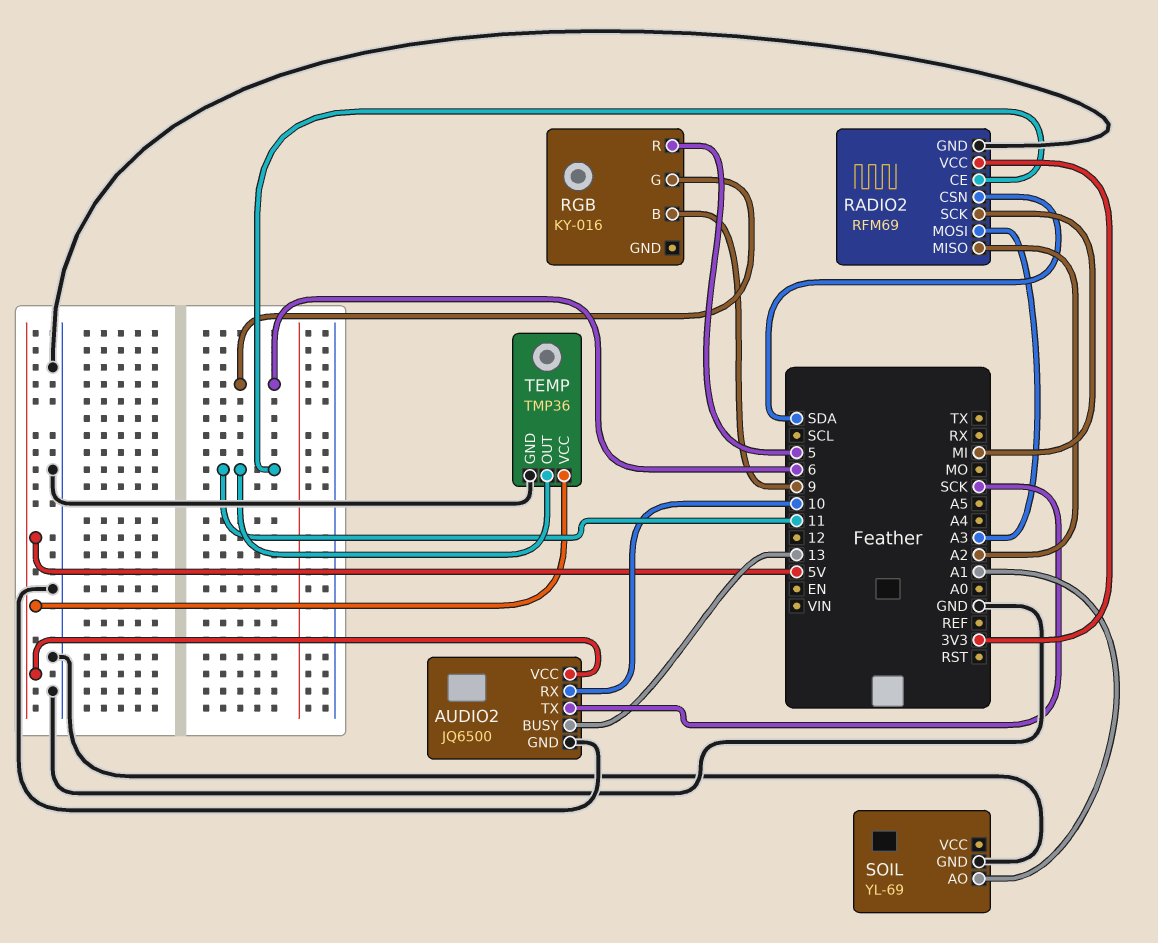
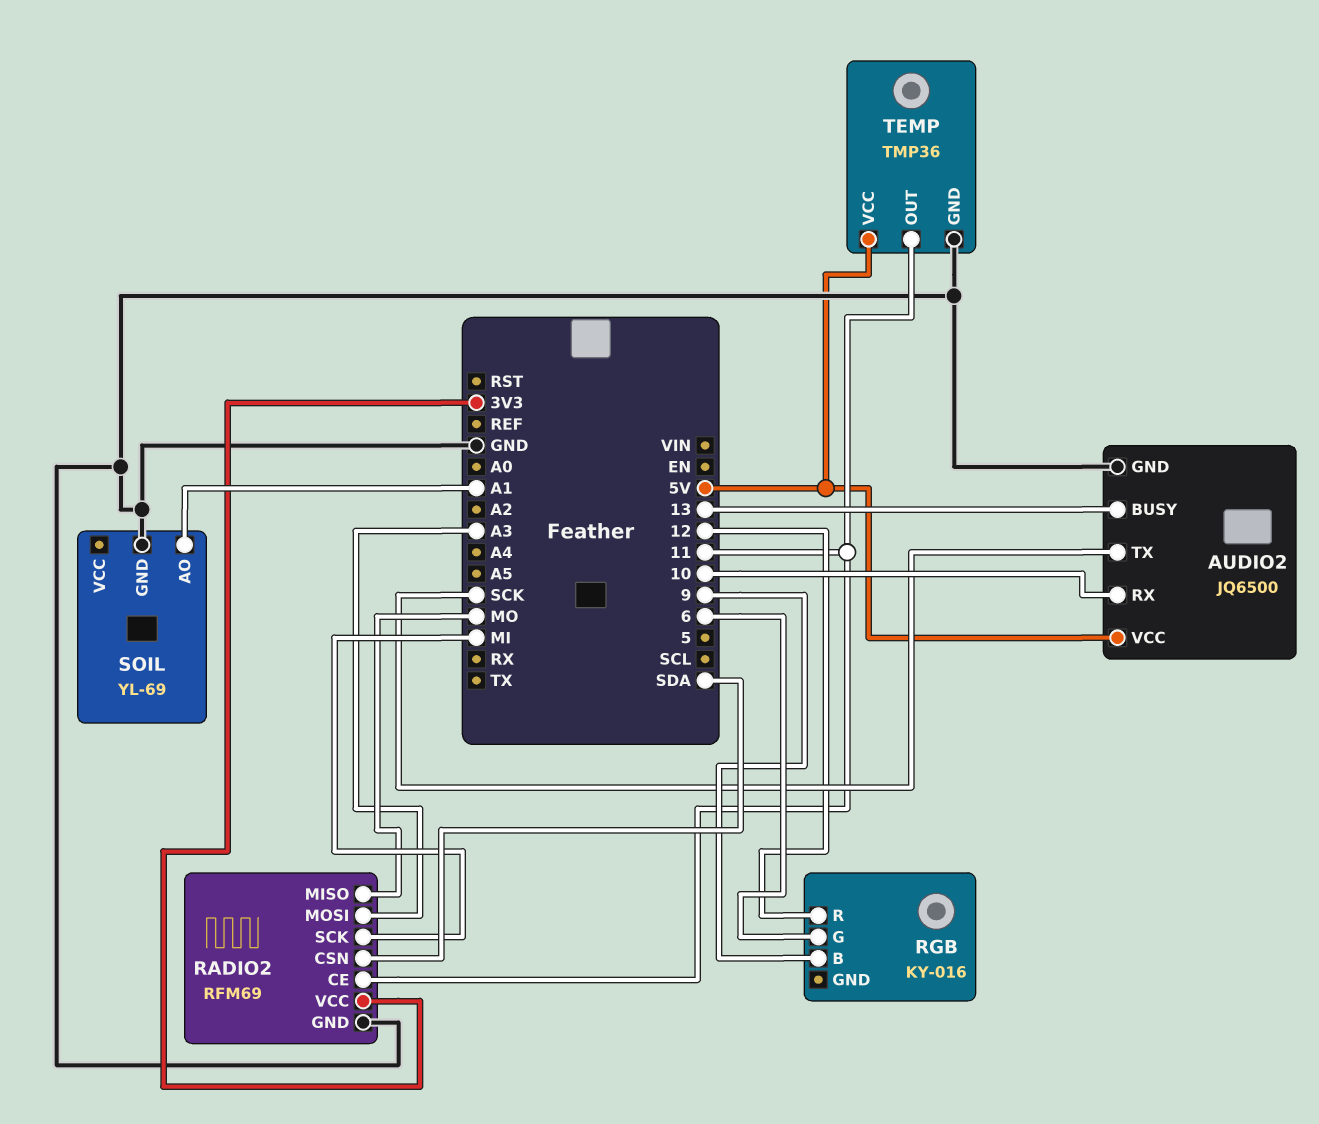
RADIO2 pin MISO: A2 -> MO
RGB pin R: 5 -> 12

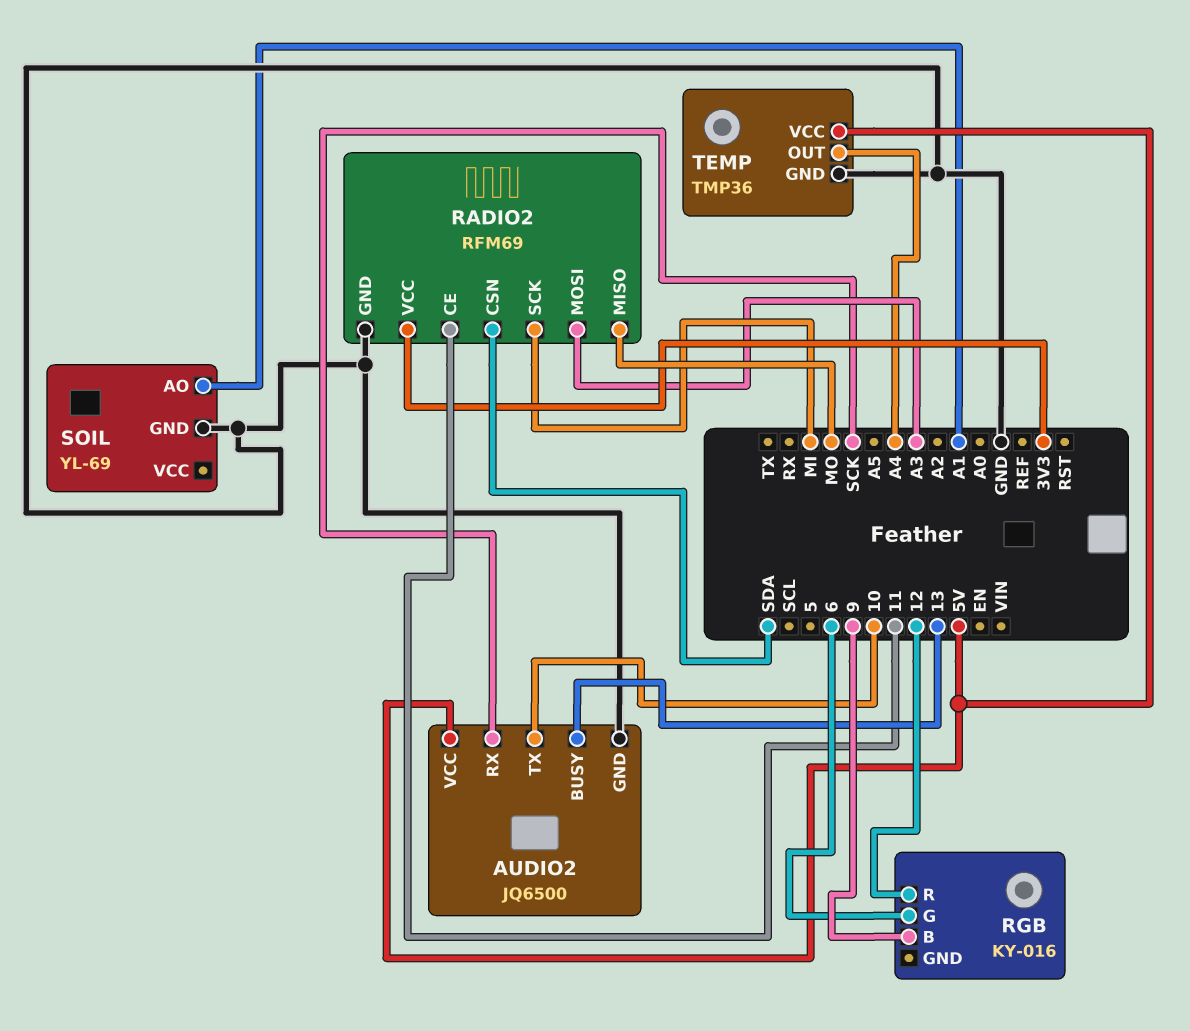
AUDIO2 pin RX: 10 -> SCK
AUDIO2 pin TX: SCK -> 10
TEMP pin OUT: 11 -> A4

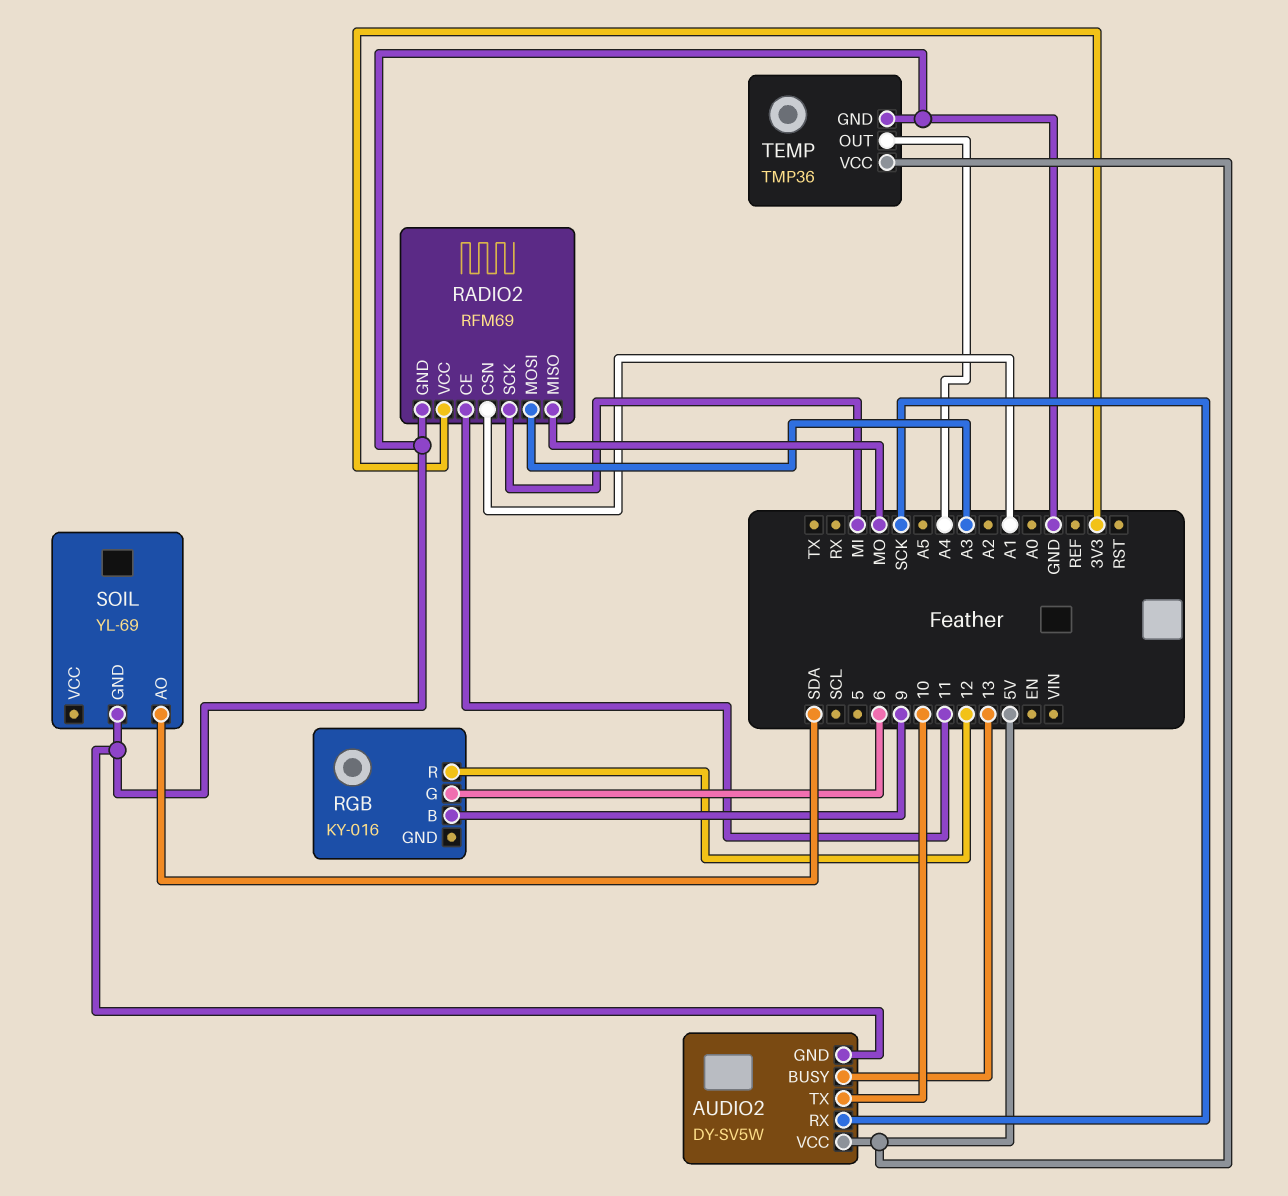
AUDIO2: JQ6500 -> DY-SV5W
RADIO2 pin CSN: SDA -> A1
SOIL pin AO: A1 -> SDA

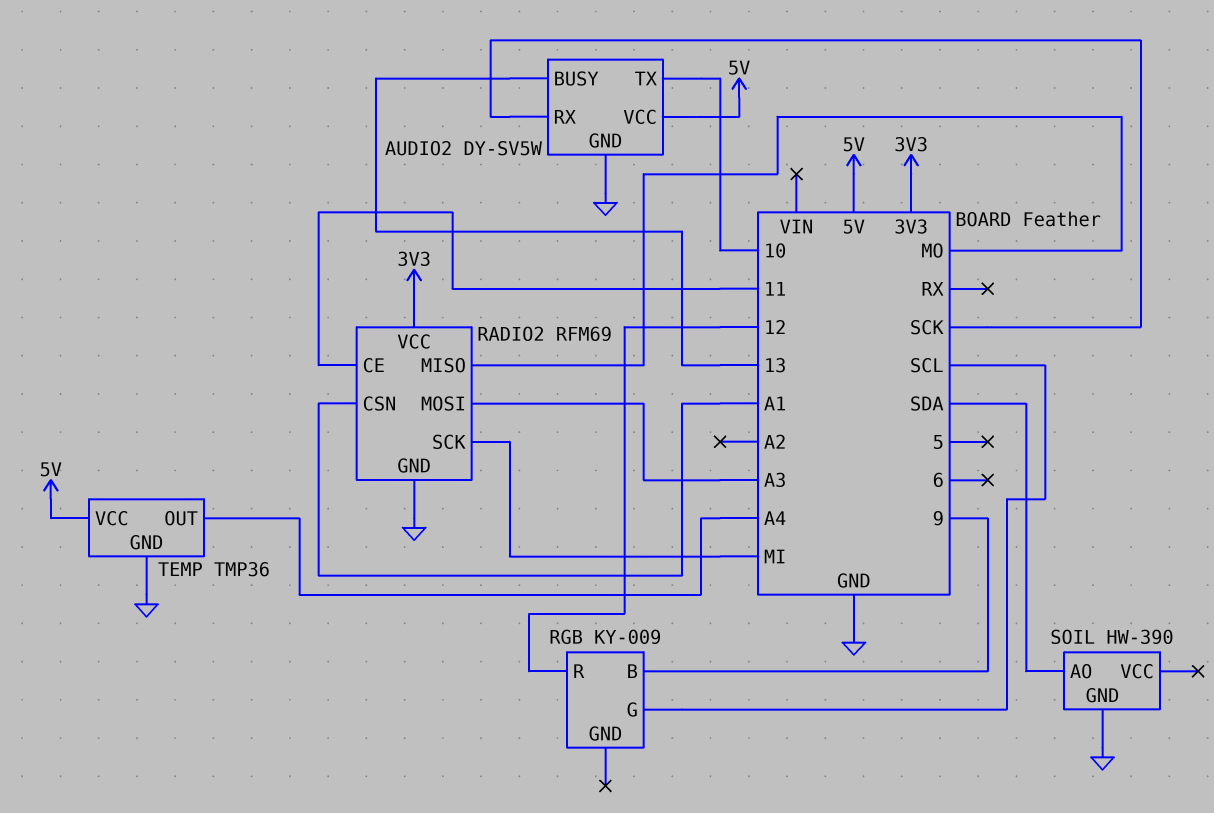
RGB: KY-016 -> KY-009
RGB pin G: 6 -> SCL
SOIL: YL-69 -> HW-390

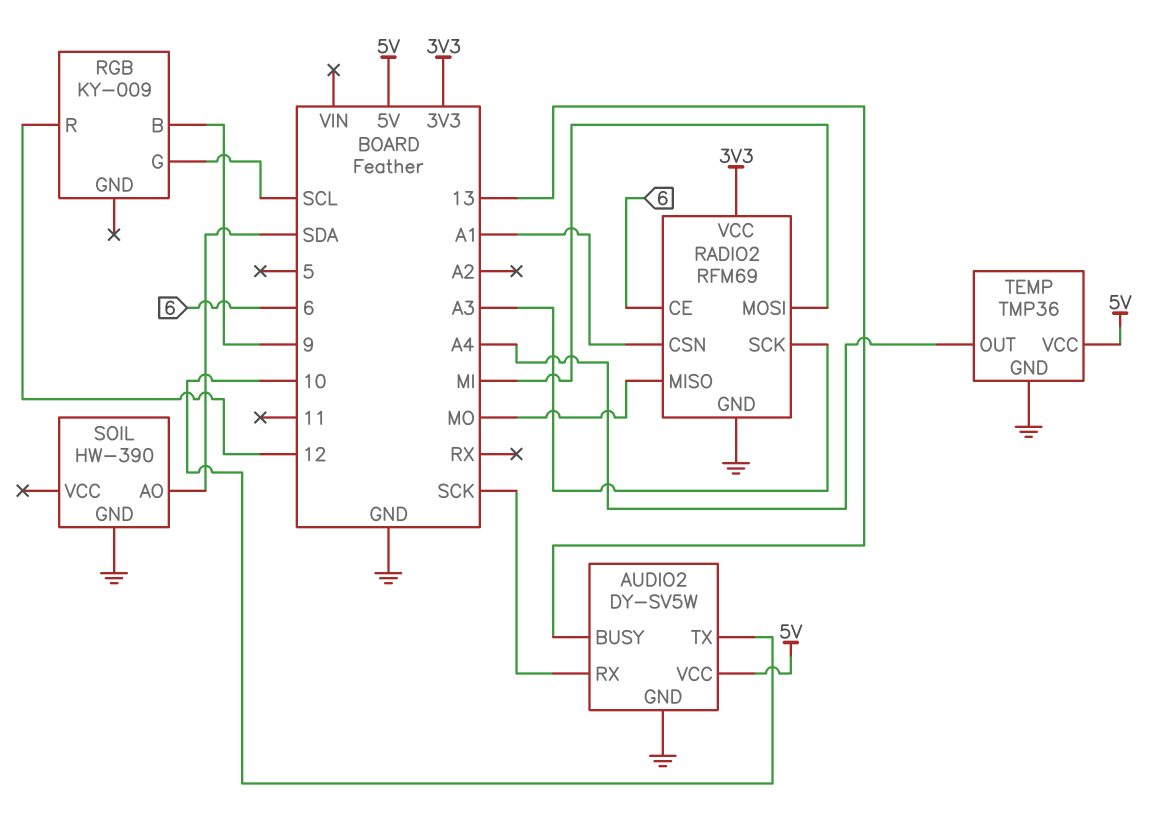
RADIO2 pin CE: 11 -> 6
RADIO2 pin MOSI: A3 -> MI
RADIO2 pin SCK: MI -> A3

